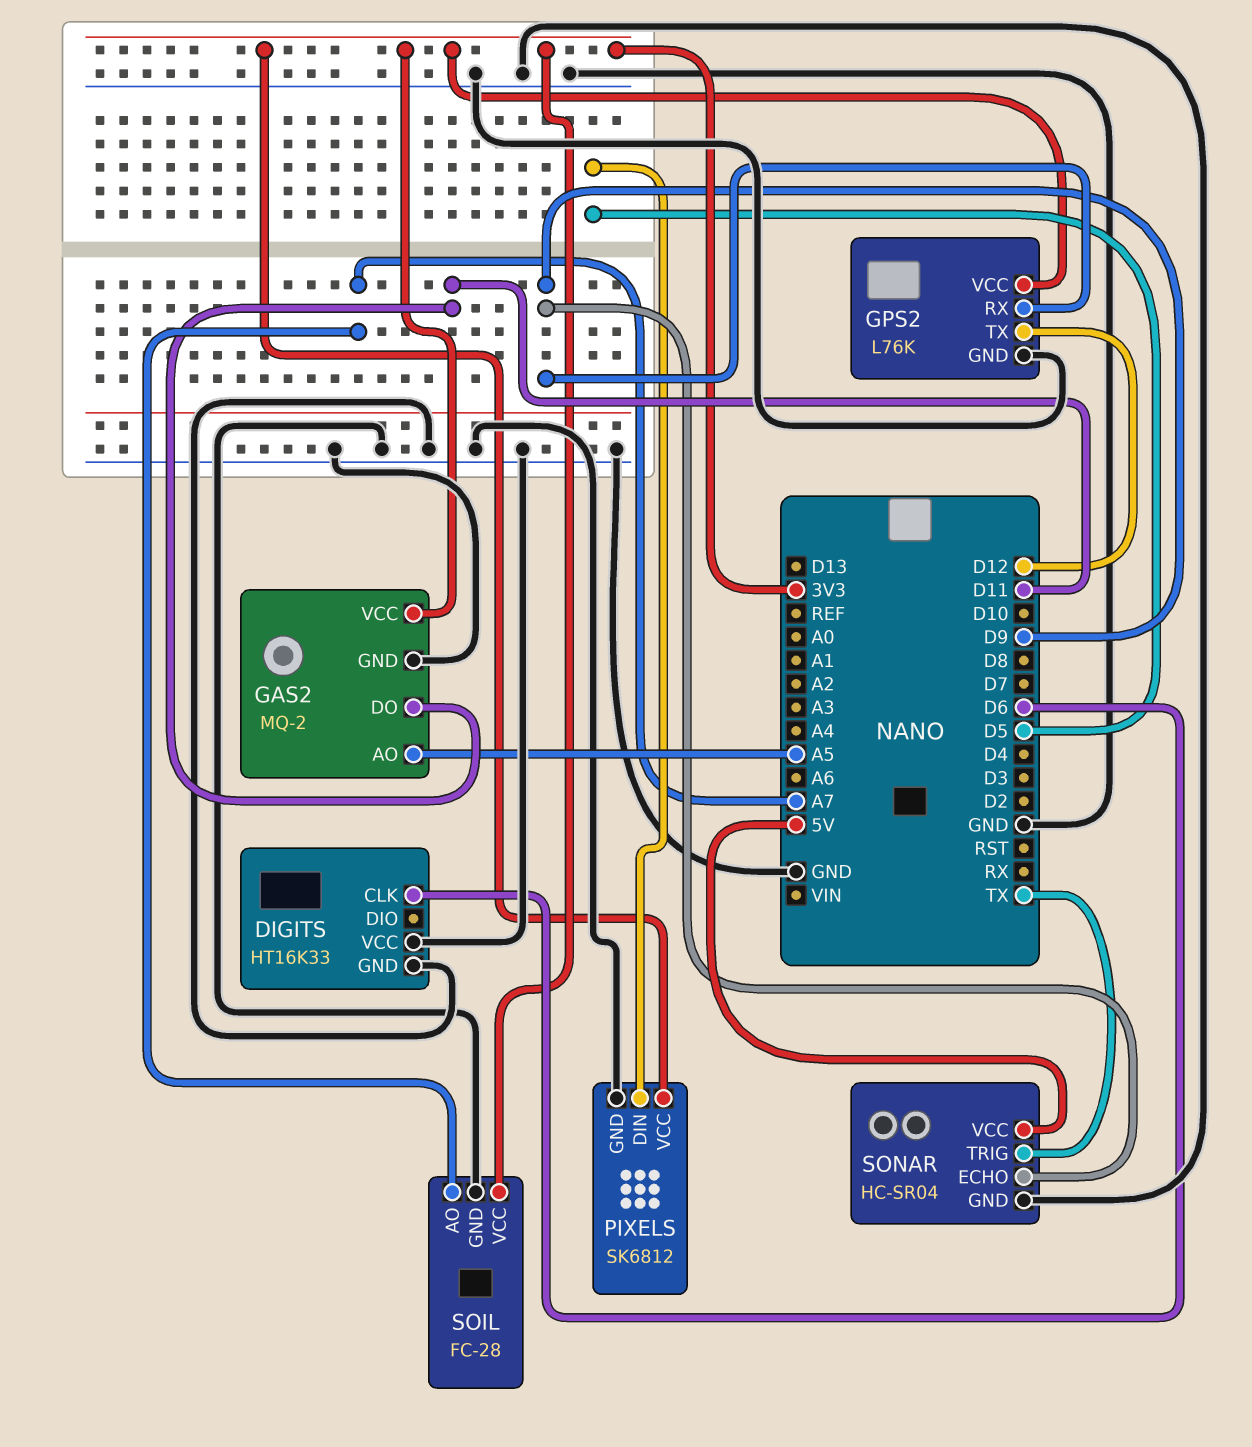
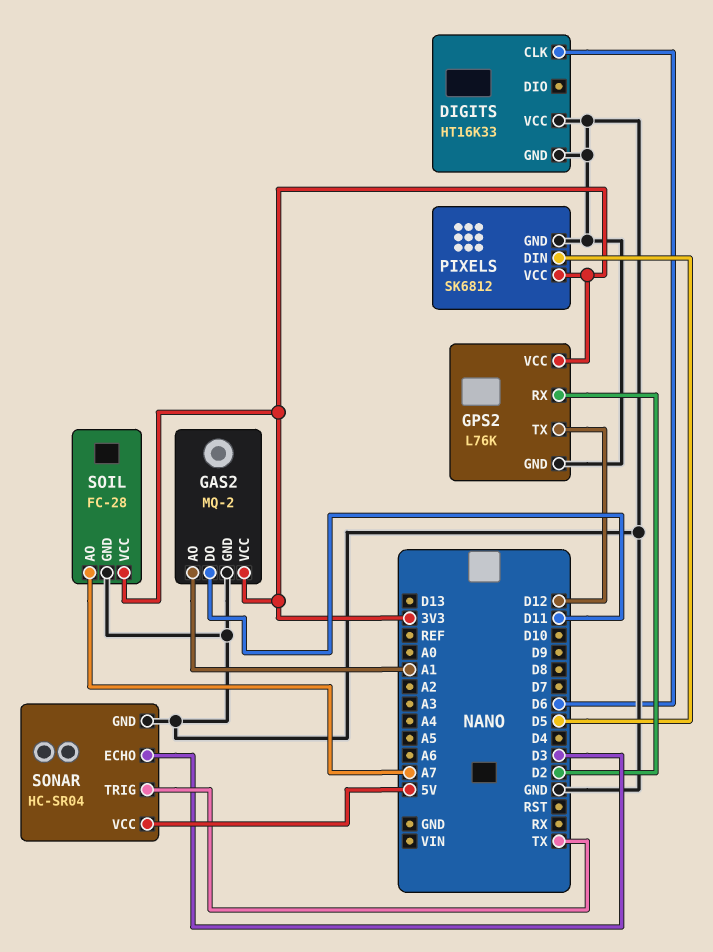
GAS2 pin AO: A5 -> A1
GPS2 pin RX: D9 -> D2
SONAR pin ECHO: D9 -> D3

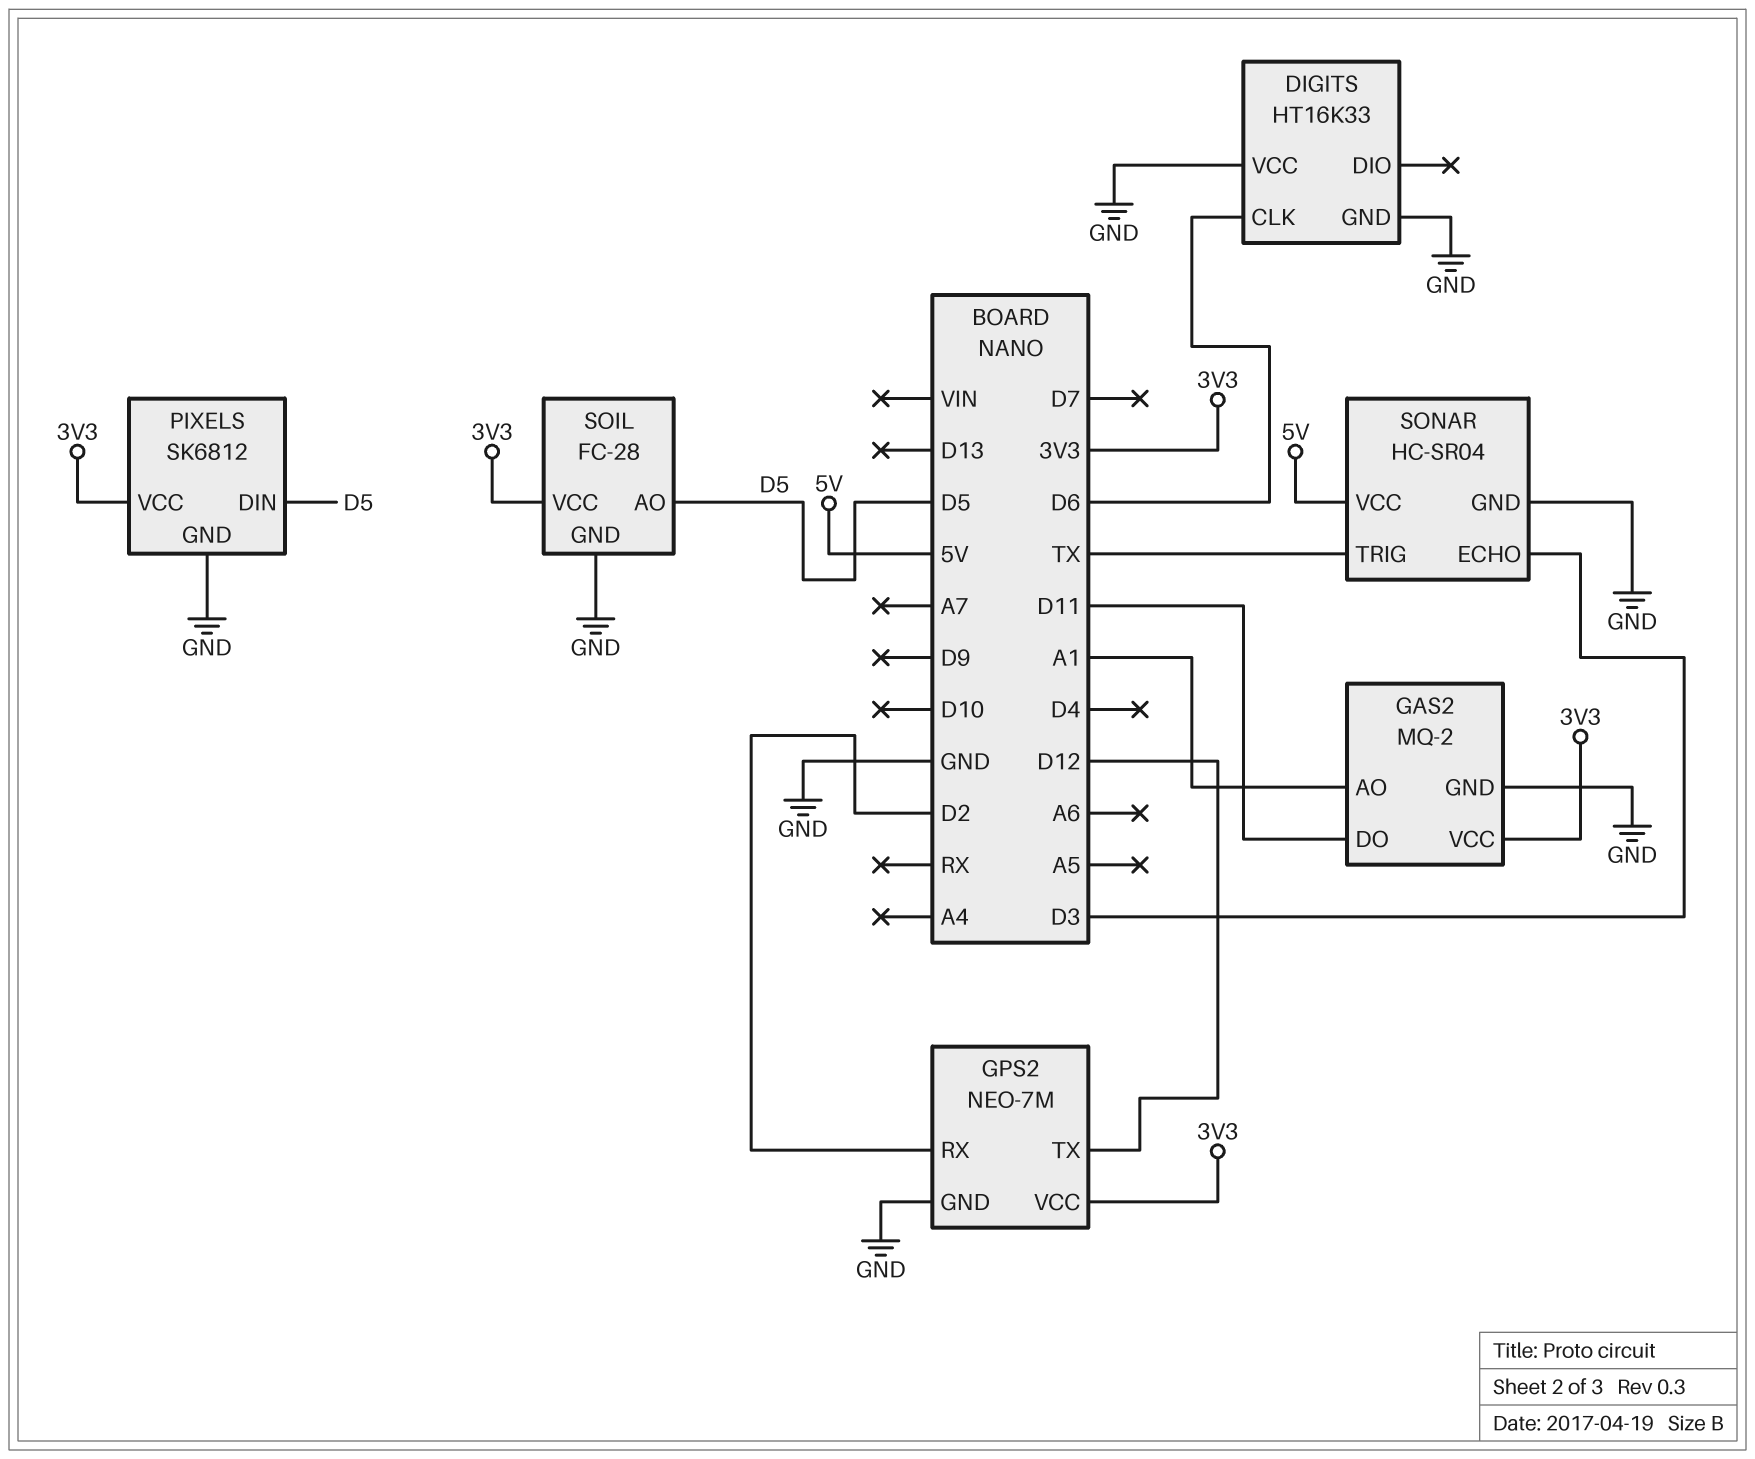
GPS2: L76K -> NEO-7M
SOIL pin AO: A7 -> D5

